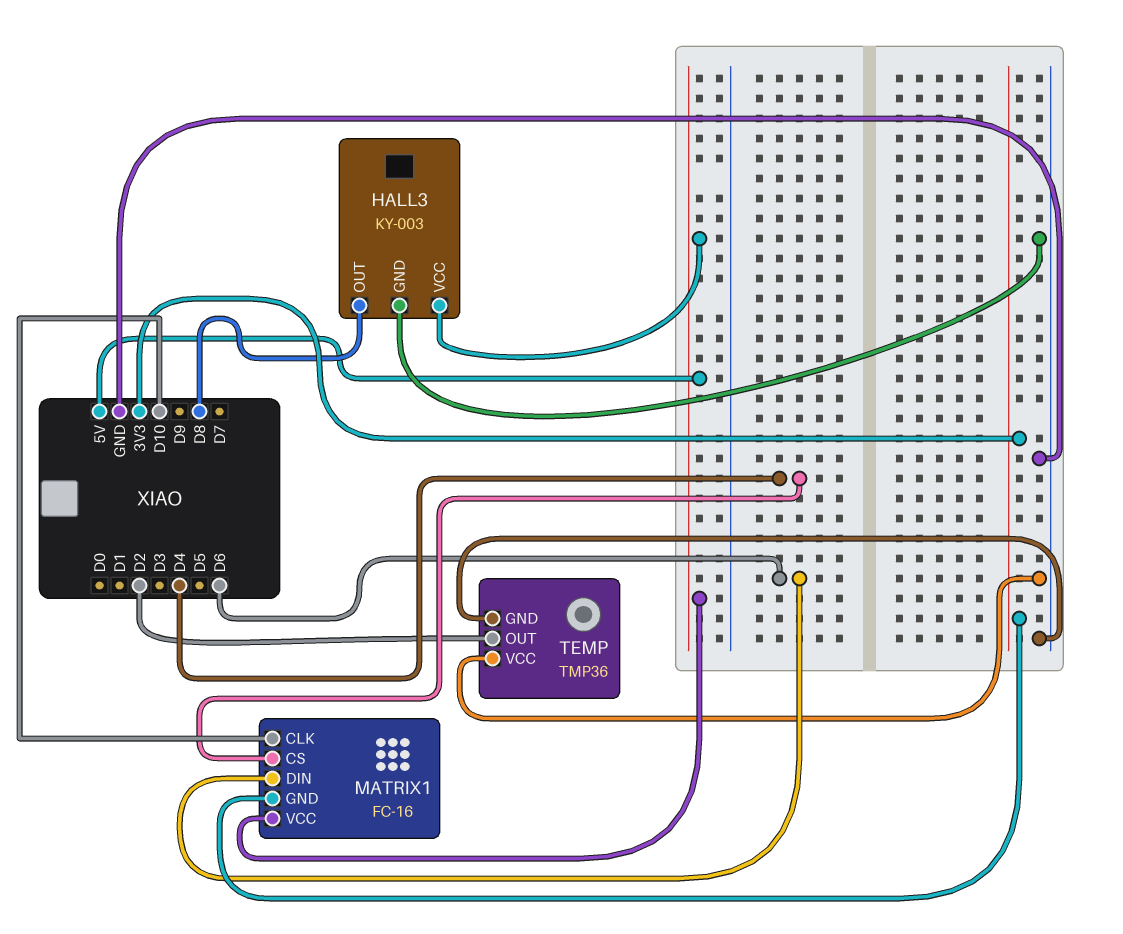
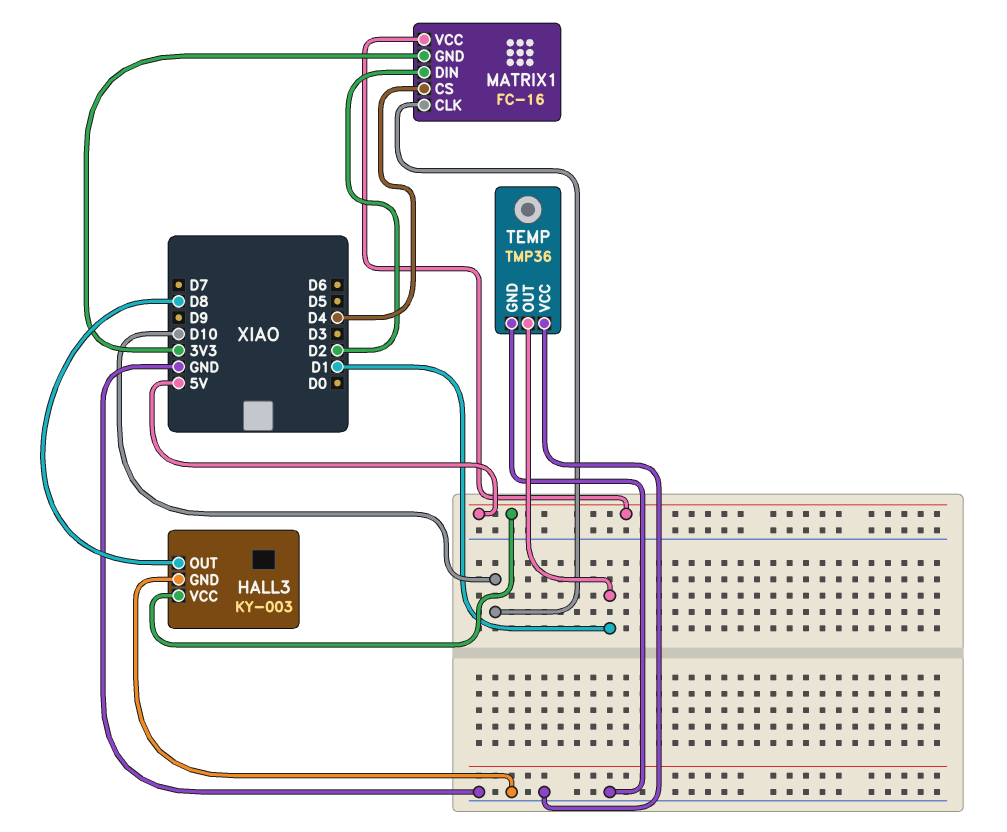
MATRIX1 pin DIN: D6 -> D2
TEMP pin OUT: D2 -> D1

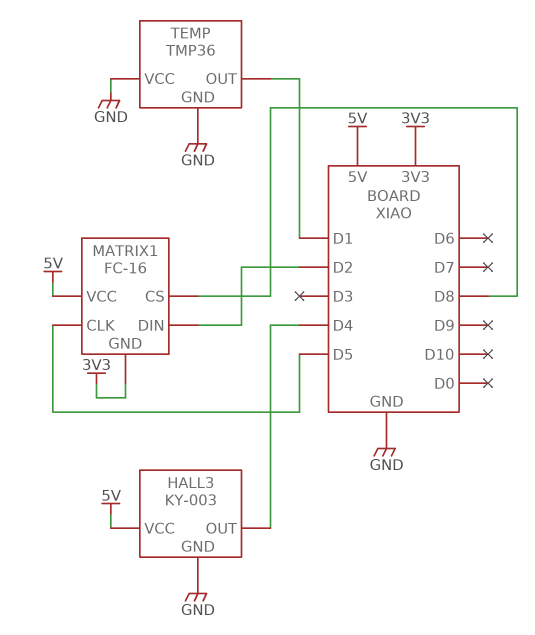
HALL3 pin OUT: D8 -> D4
MATRIX1 pin CLK: D10 -> D5
MATRIX1 pin CS: D4 -> D8

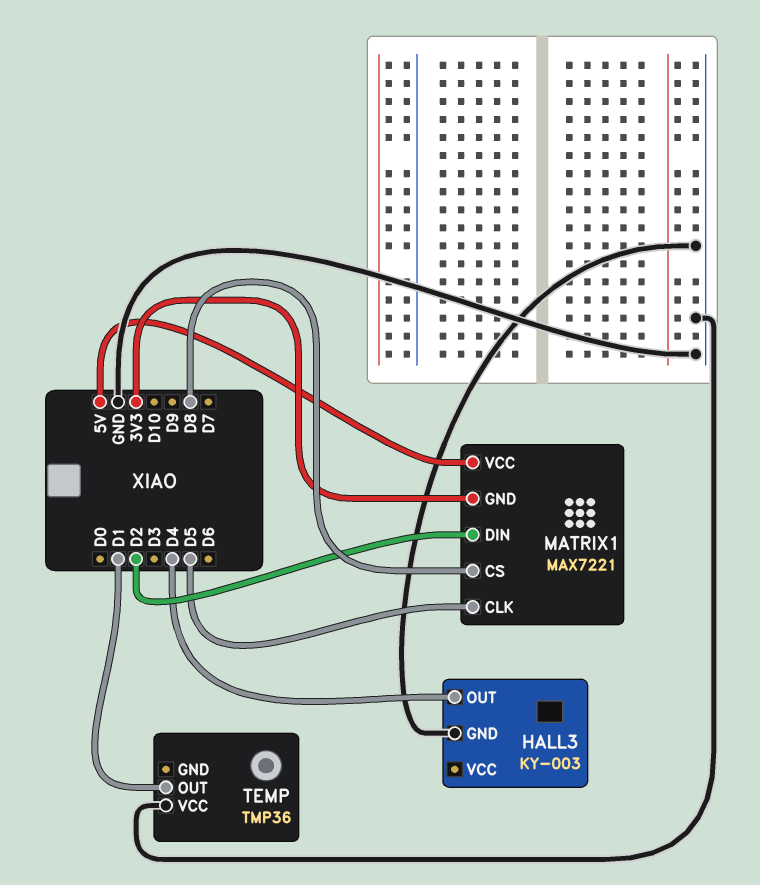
HALL3 pin VCC: 5V -> none
MATRIX1: FC-16 -> MAX7221
TEMP pin GND: GND -> none

